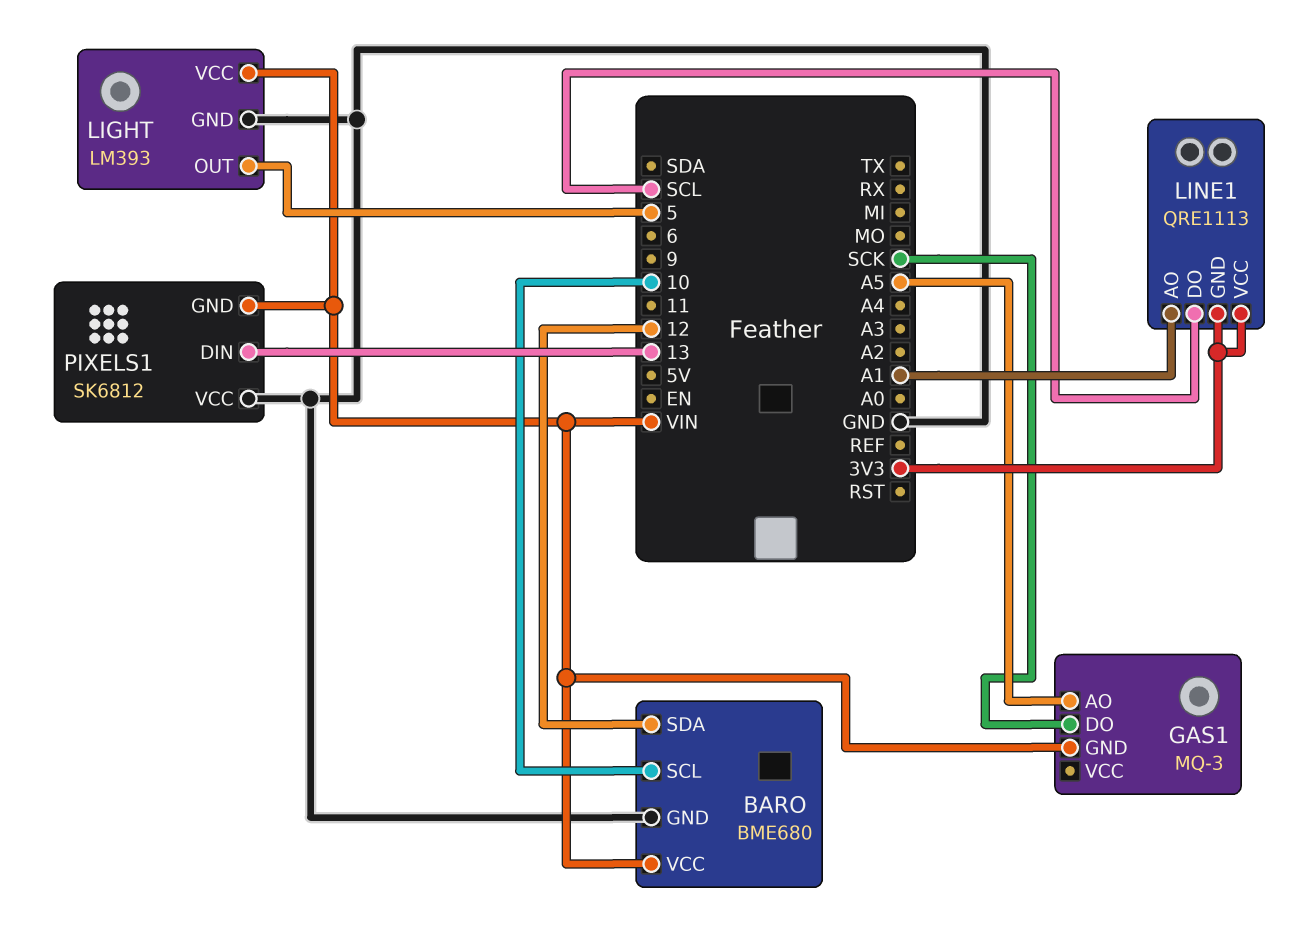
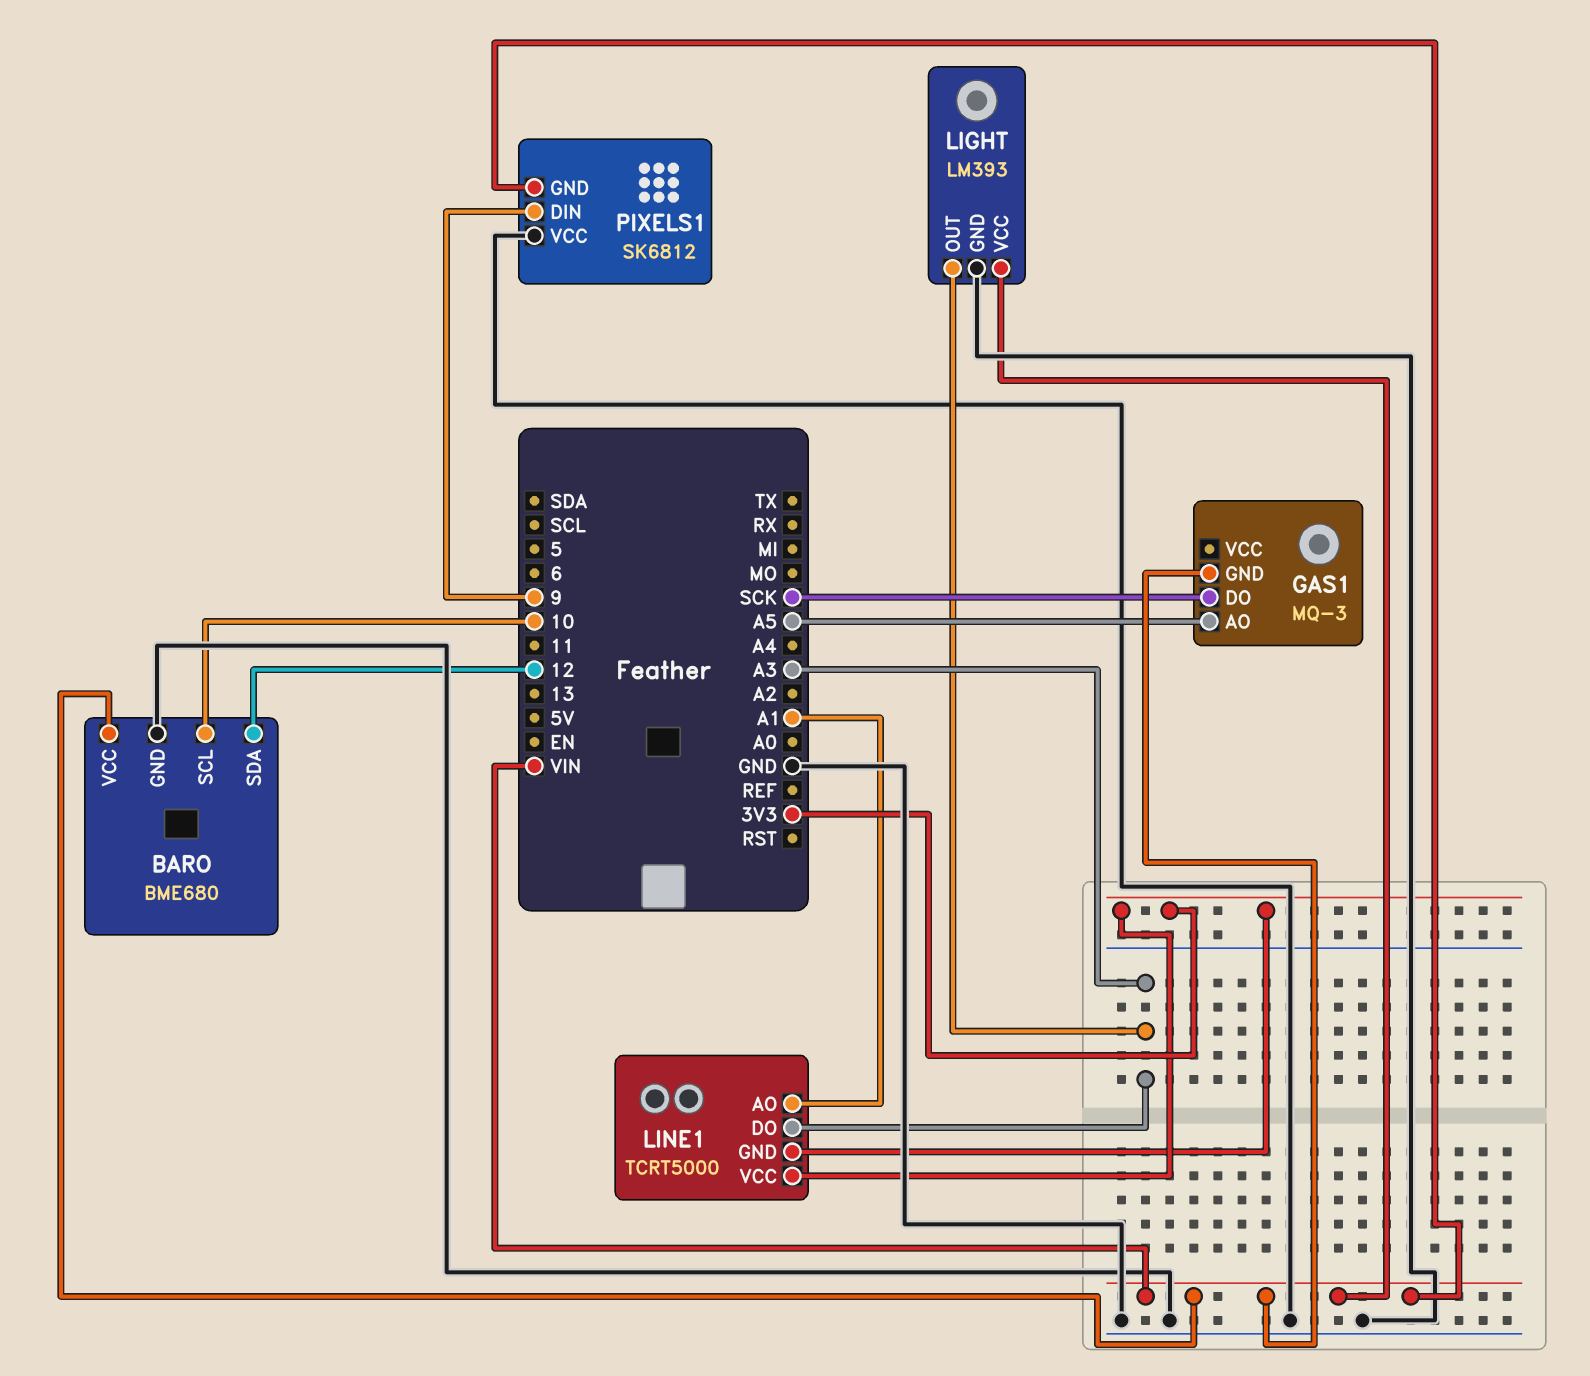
LIGHT pin OUT: 5 -> A3
LINE1: QRE1113 -> TCRT5000
LINE1 pin DO: SCL -> A3
PIXELS1 pin DIN: 13 -> 9

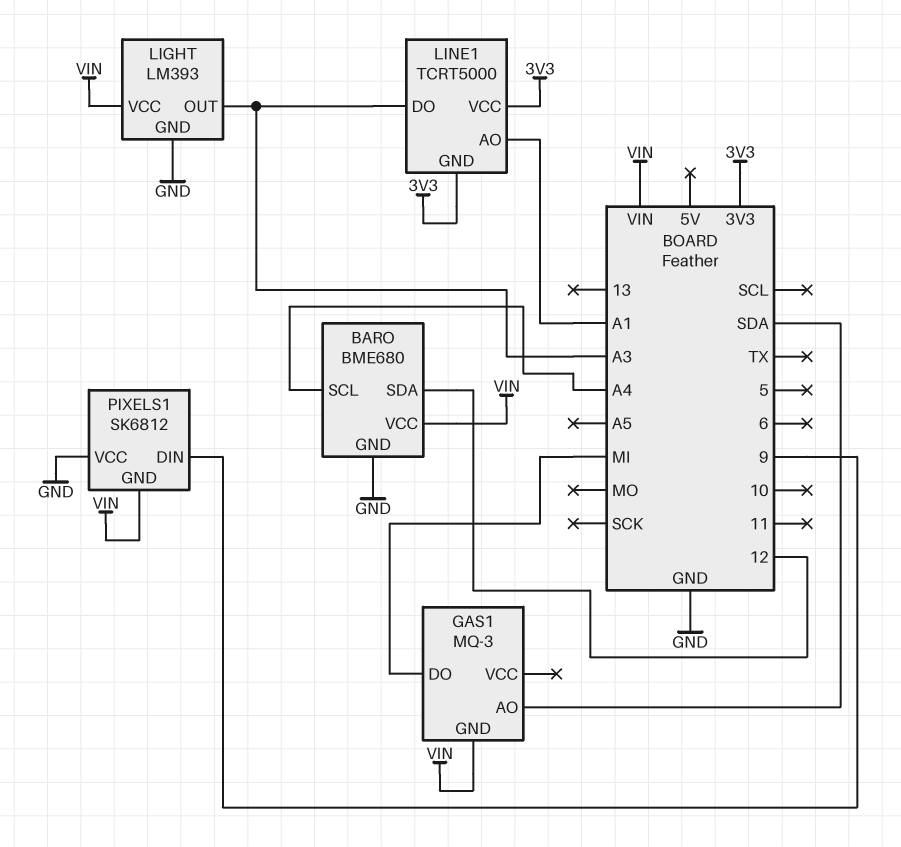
BARO pin SCL: 10 -> A4
GAS1 pin AO: A5 -> SDA
GAS1 pin DO: SCK -> MI

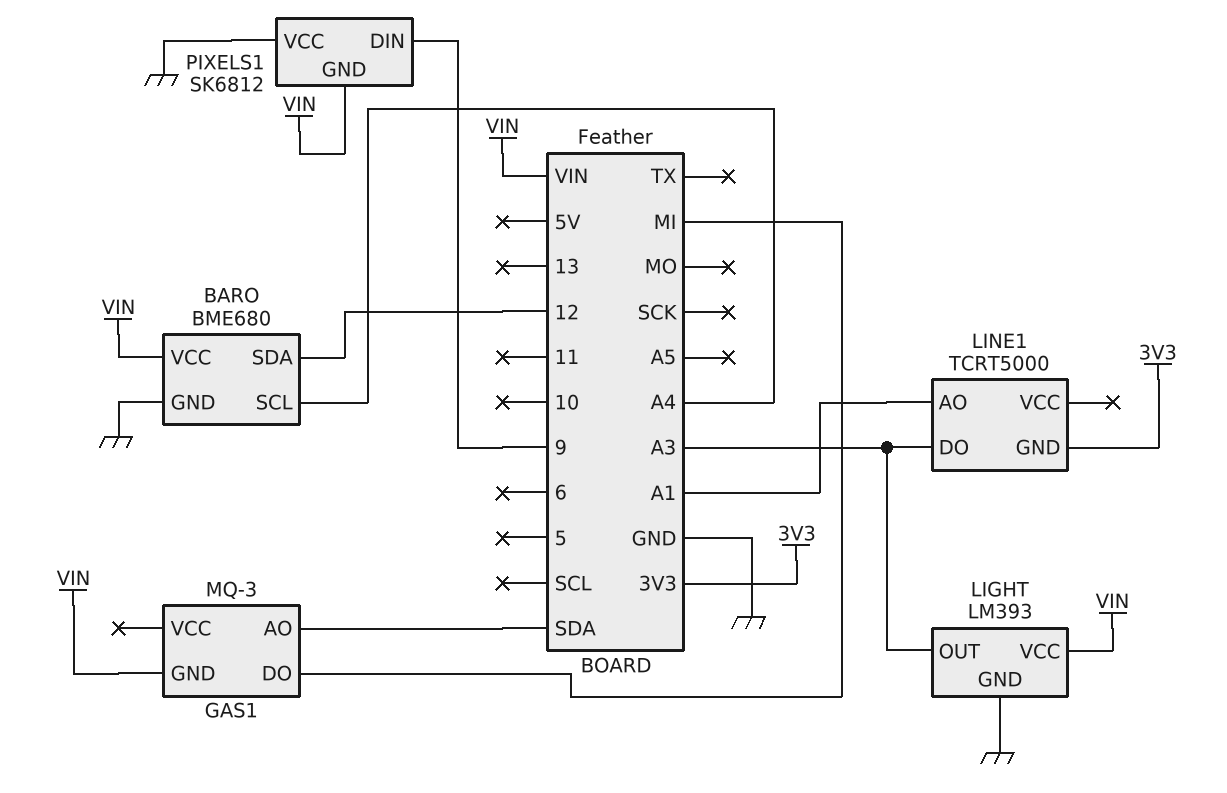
LINE1 pin VCC: 3V3 -> none

